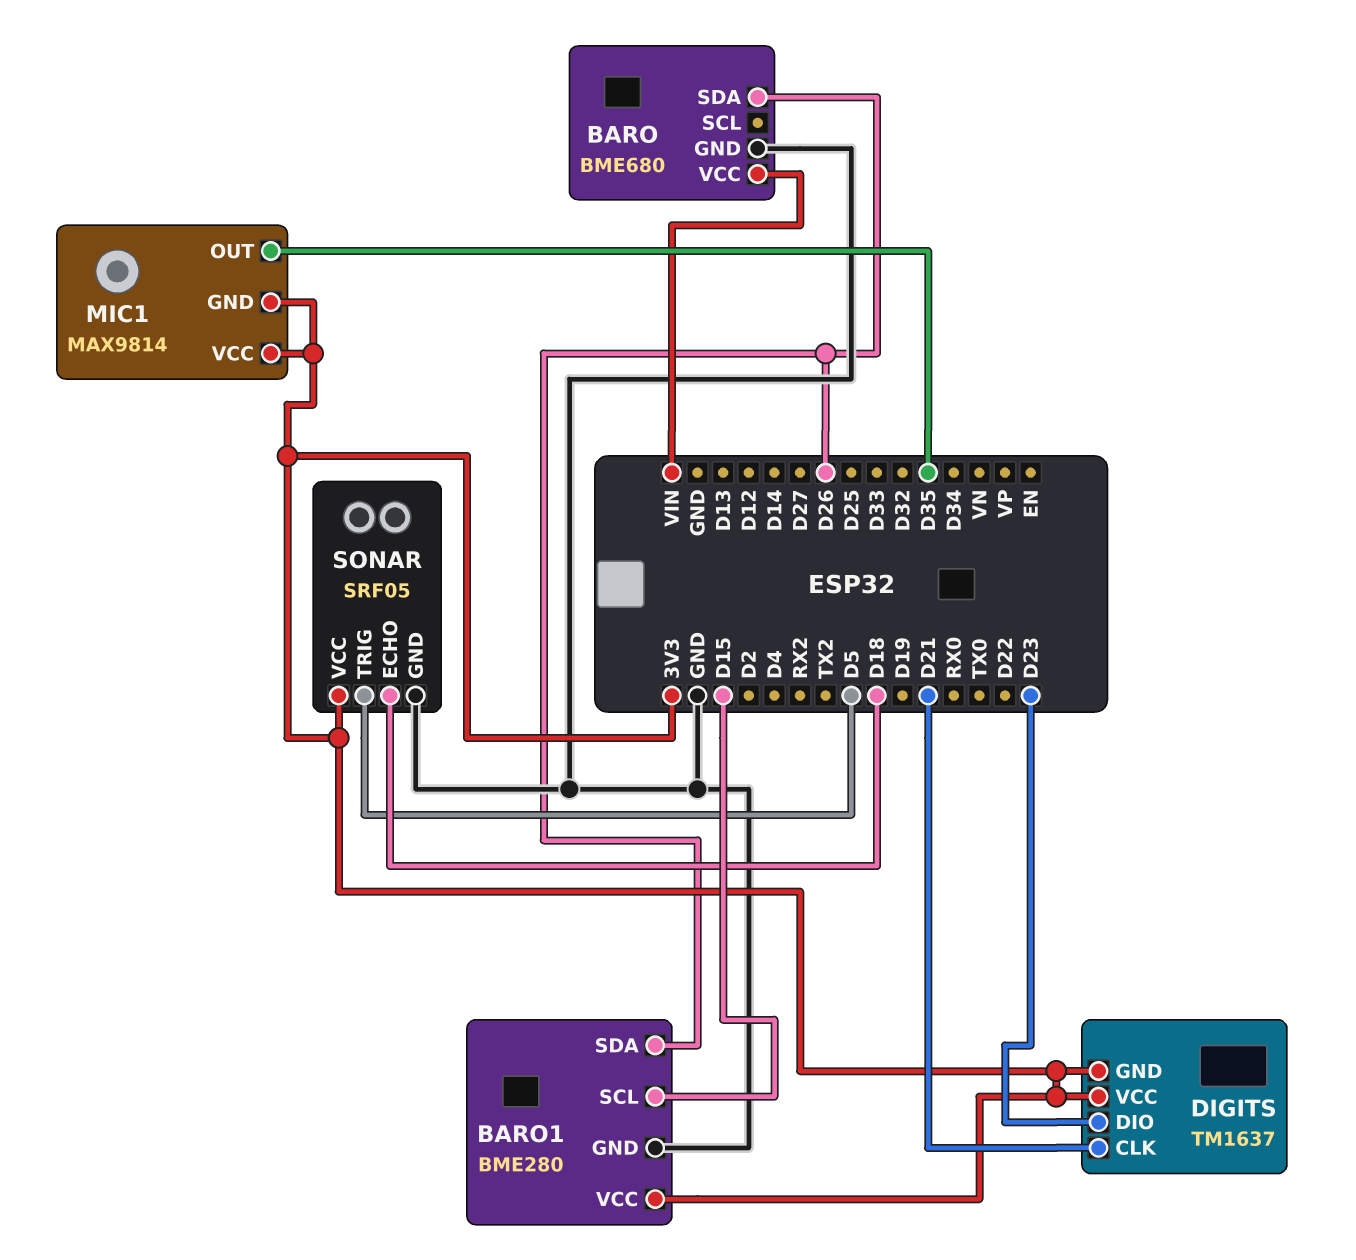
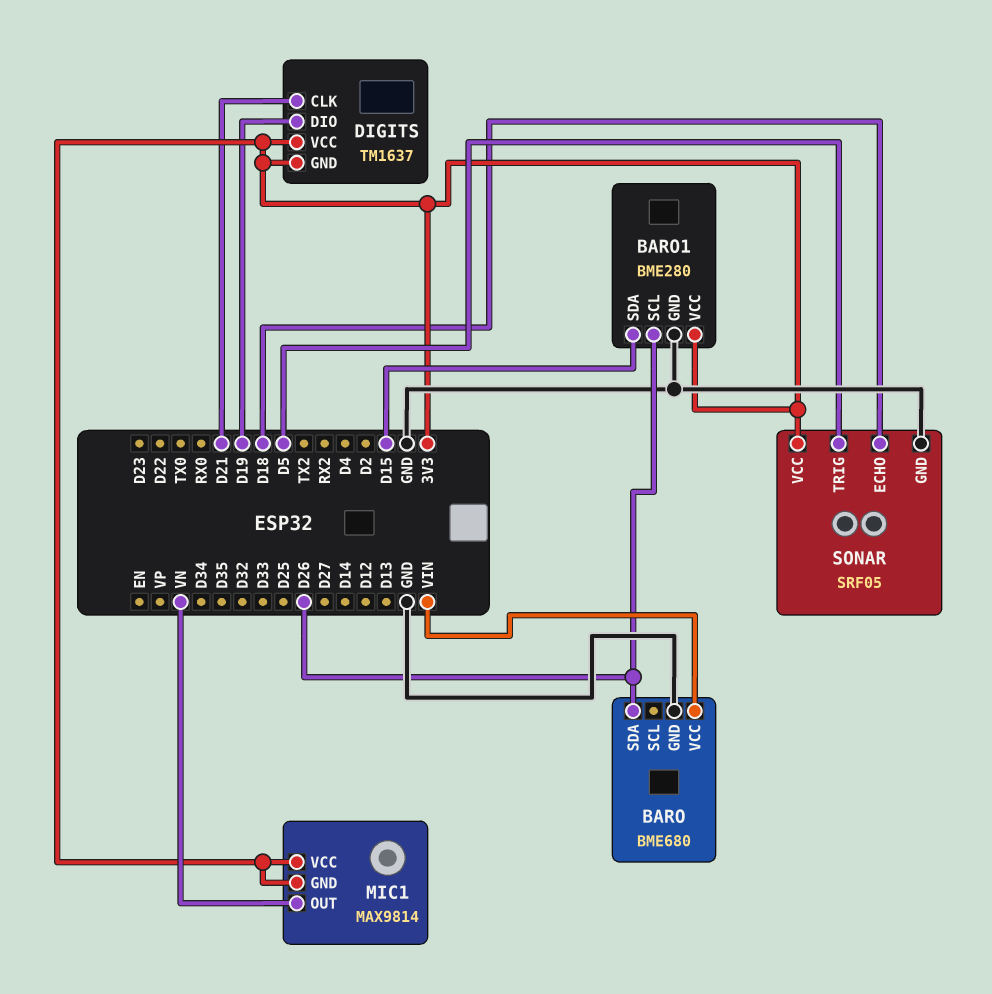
BARO1 pin SCL: D15 -> D26
BARO1 pin SDA: D26 -> D15
DIGITS pin DIO: D23 -> D19
MIC1 pin OUT: D35 -> VN

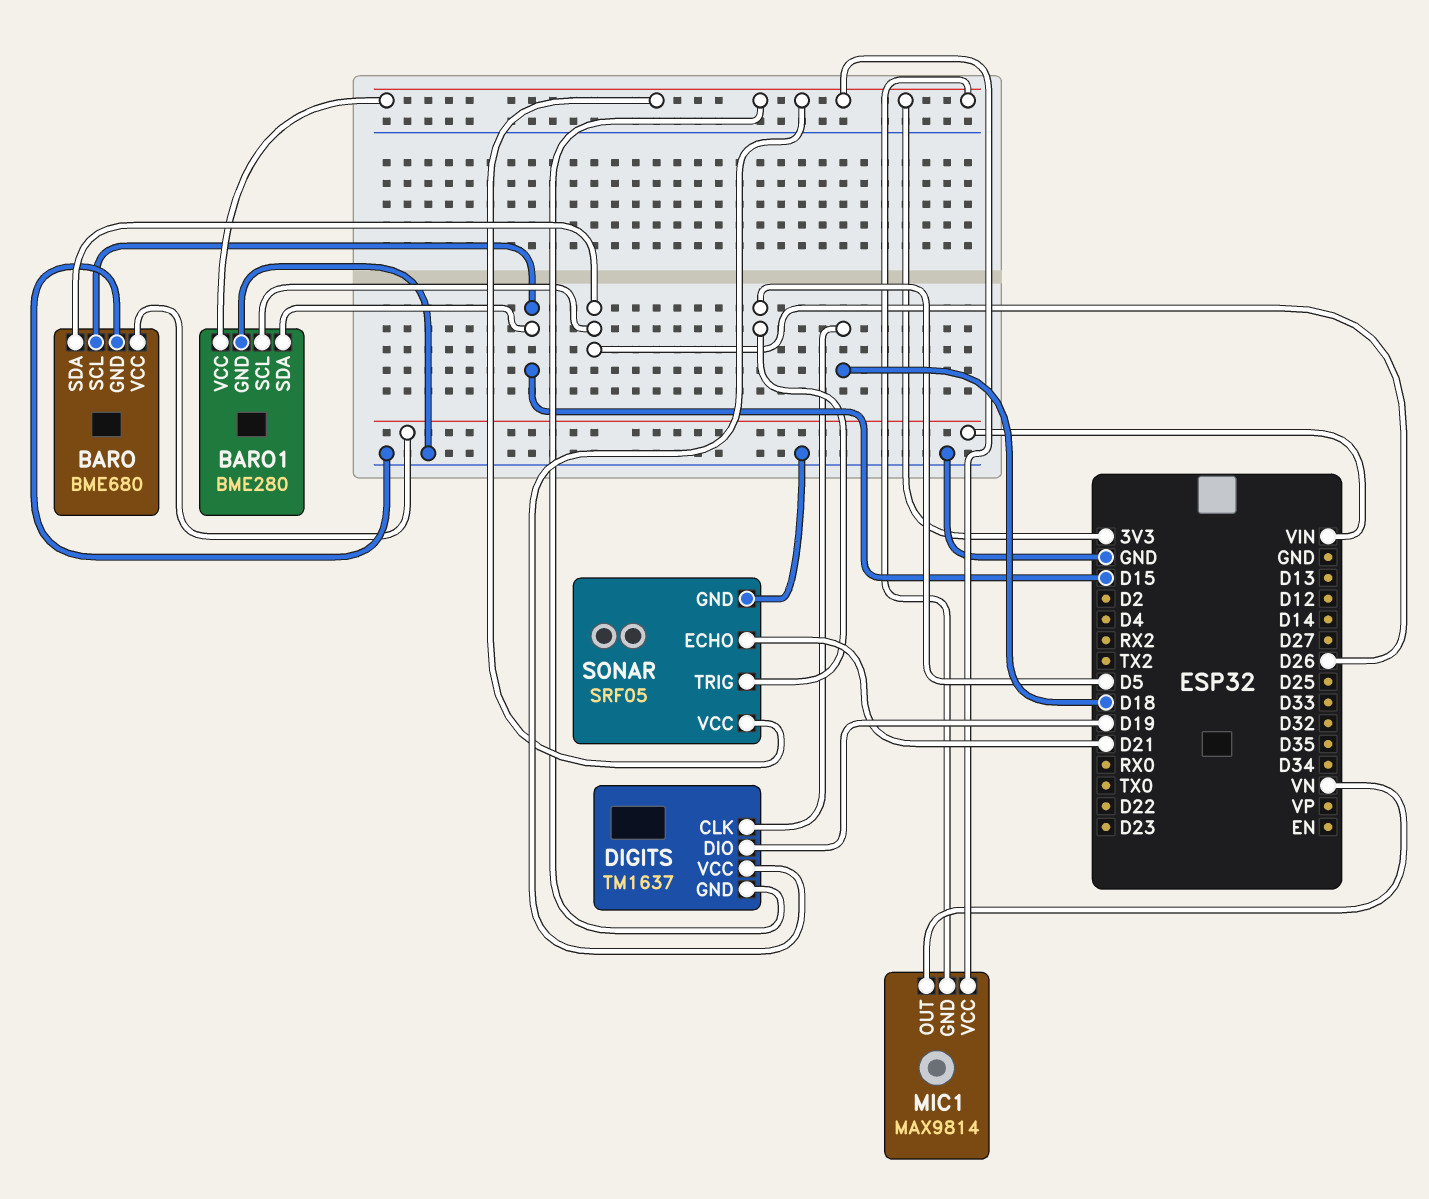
BARO pin SCL: none -> D15
DIGITS pin CLK: D21 -> D18
SONAR pin ECHO: D18 -> D21

